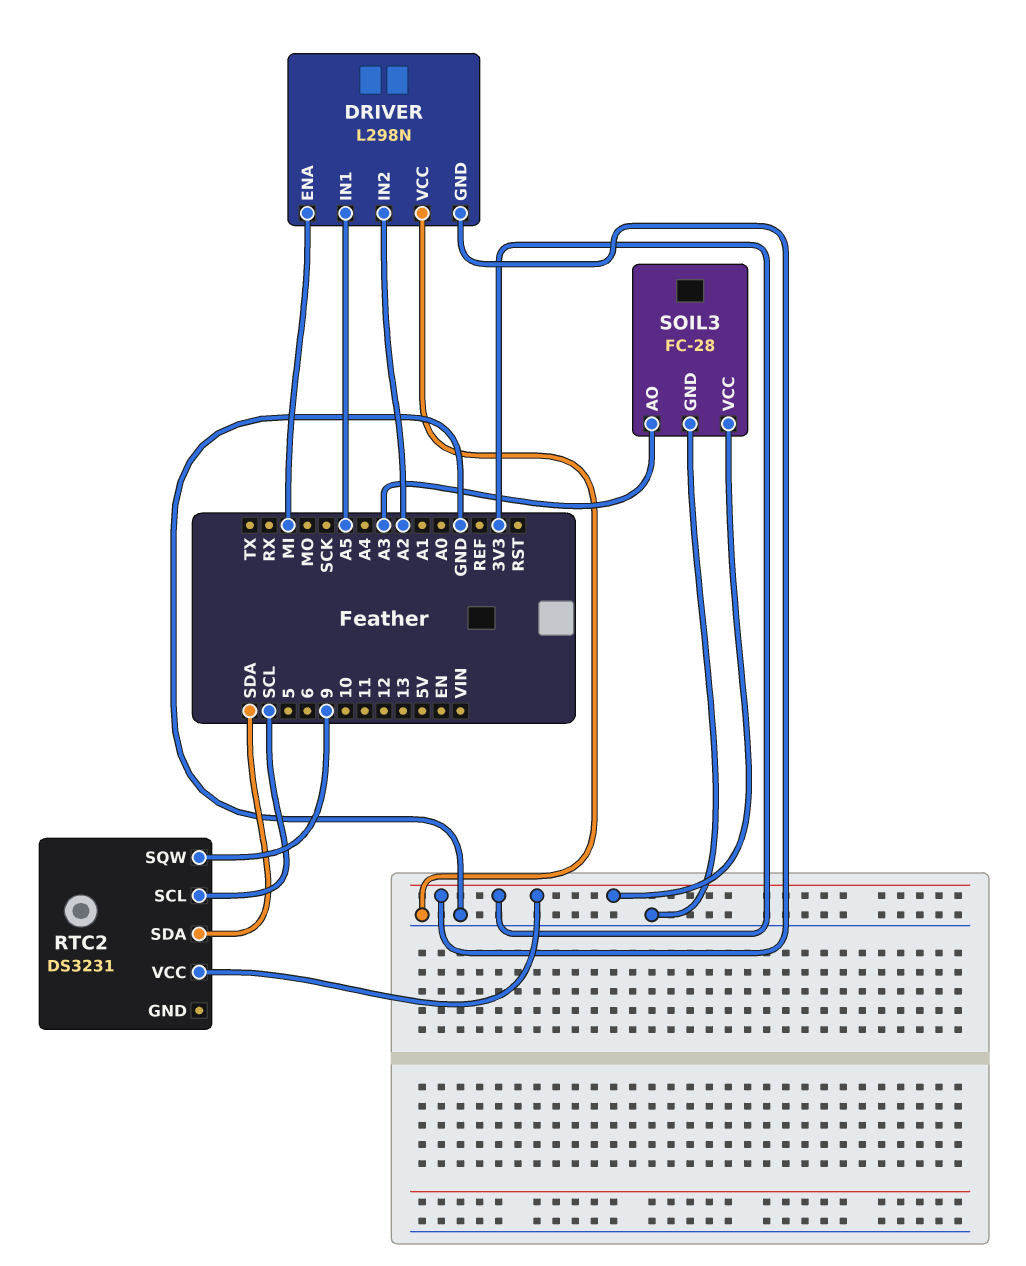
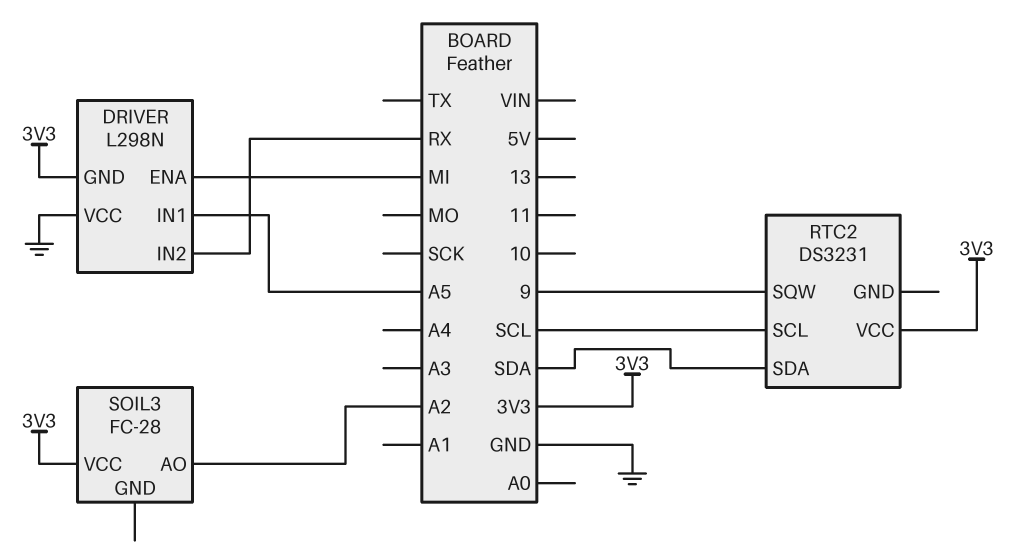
DRIVER pin IN2: A2 -> RX
SOIL3 pin AO: A3 -> A2
SOIL3 pin GND: GND -> none

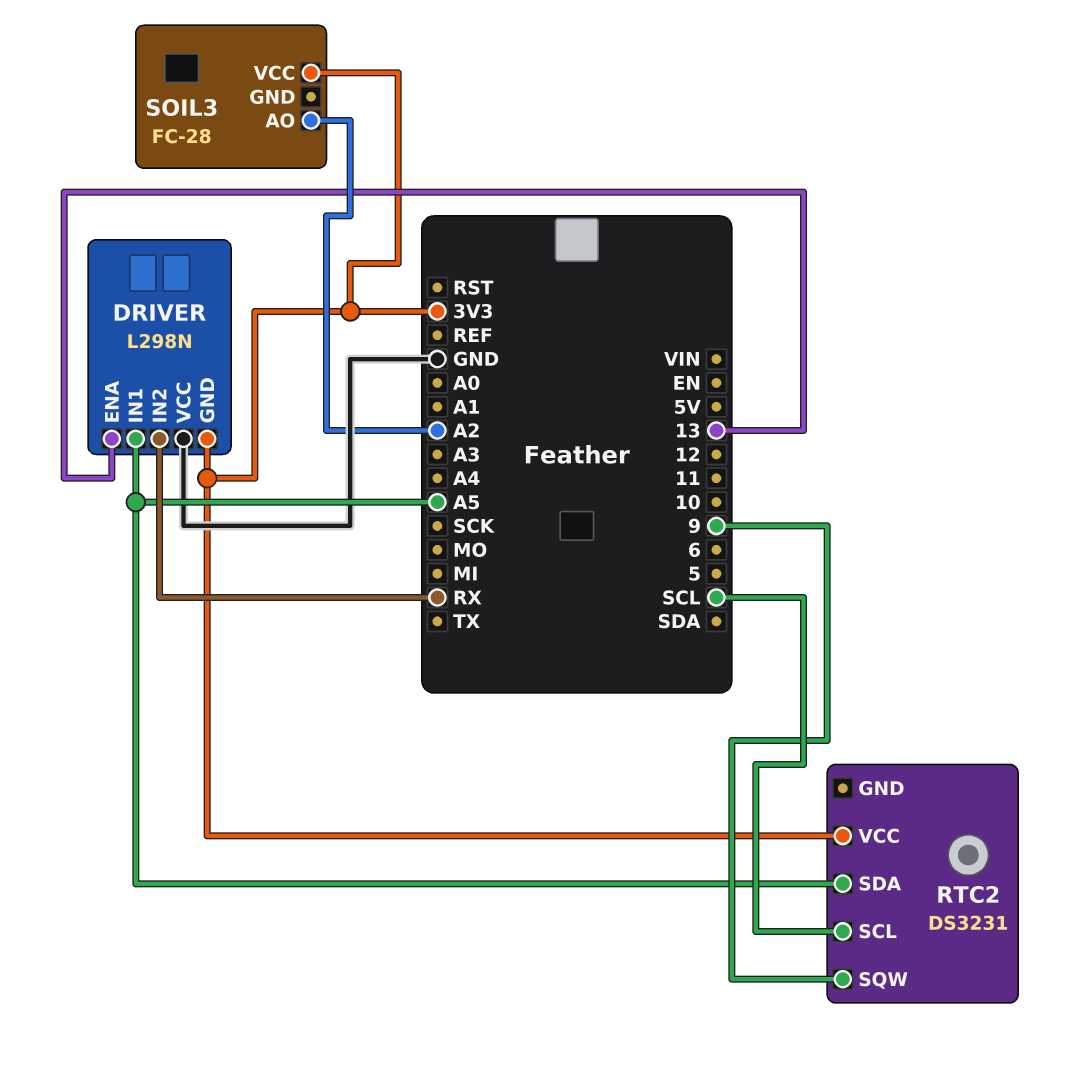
DRIVER pin ENA: MI -> 13
RTC2 pin SDA: SDA -> A5

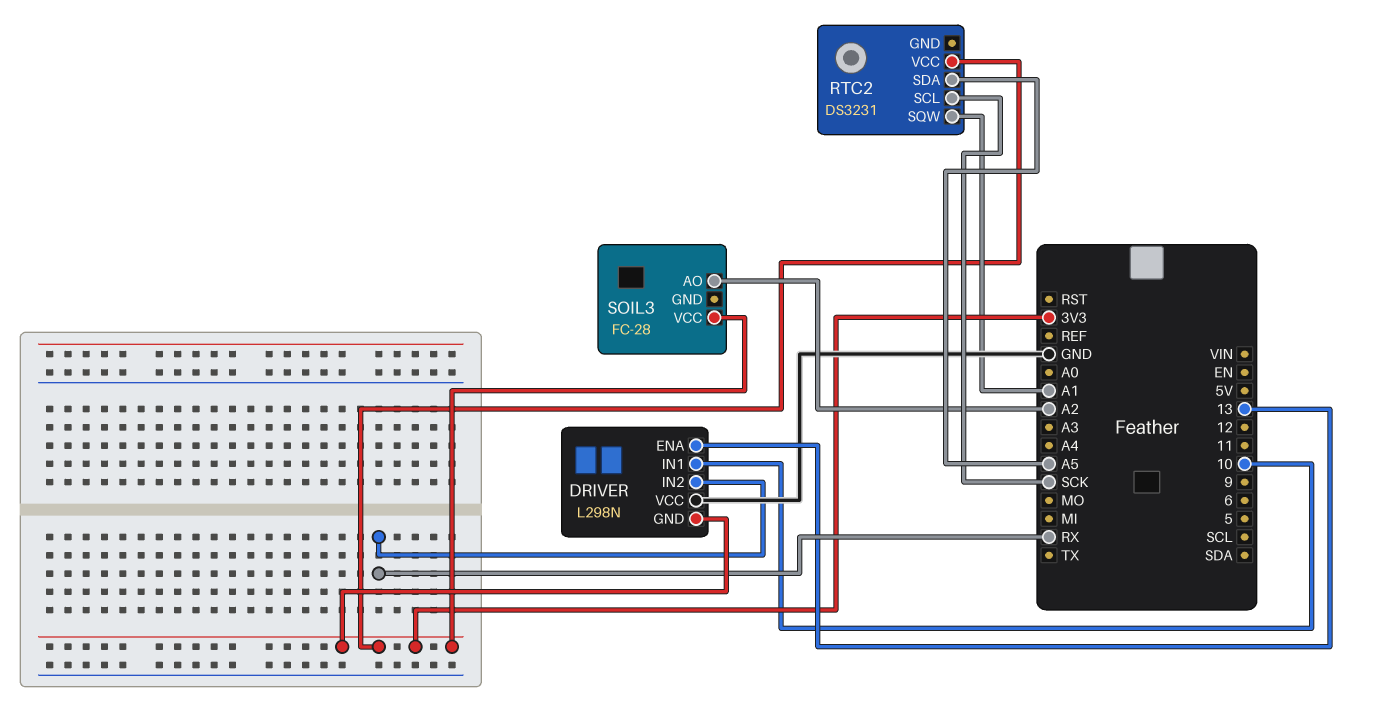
DRIVER pin IN1: A5 -> 10
RTC2 pin SCL: SCL -> SCK
RTC2 pin SQW: 9 -> A1

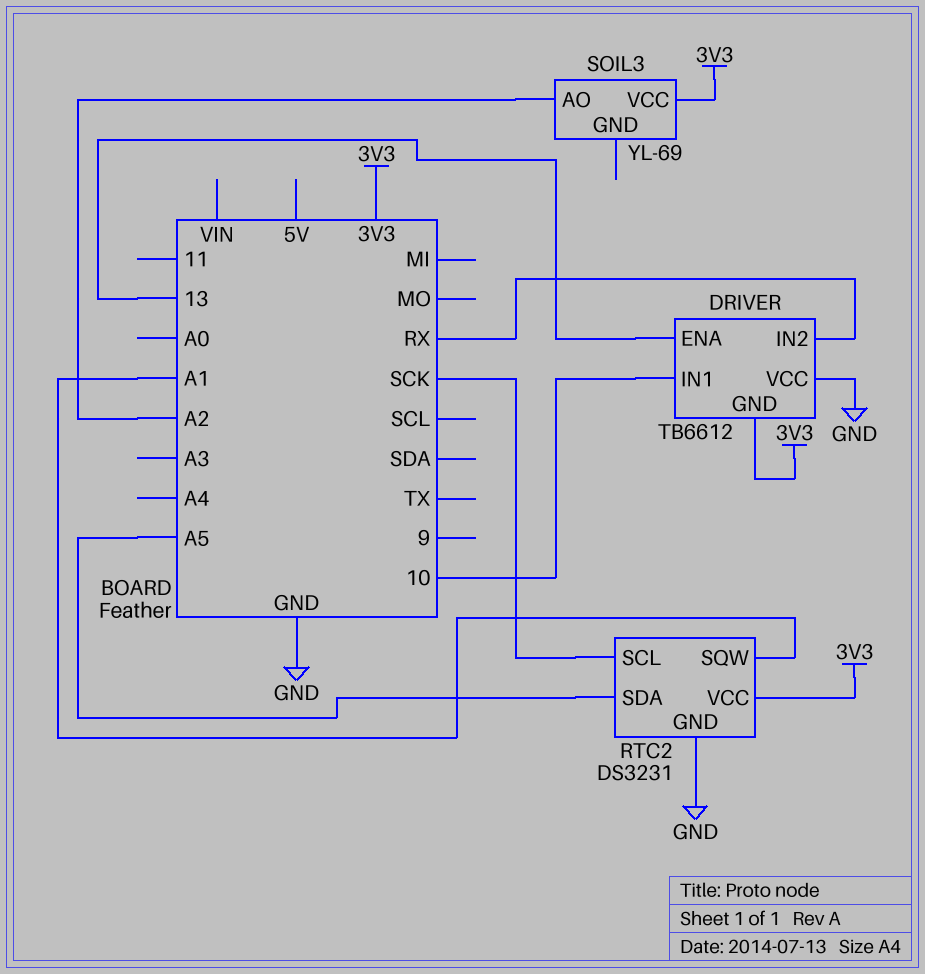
DRIVER: L298N -> TB6612
RTC2 pin GND: none -> GND
SOIL3: FC-28 -> YL-69

